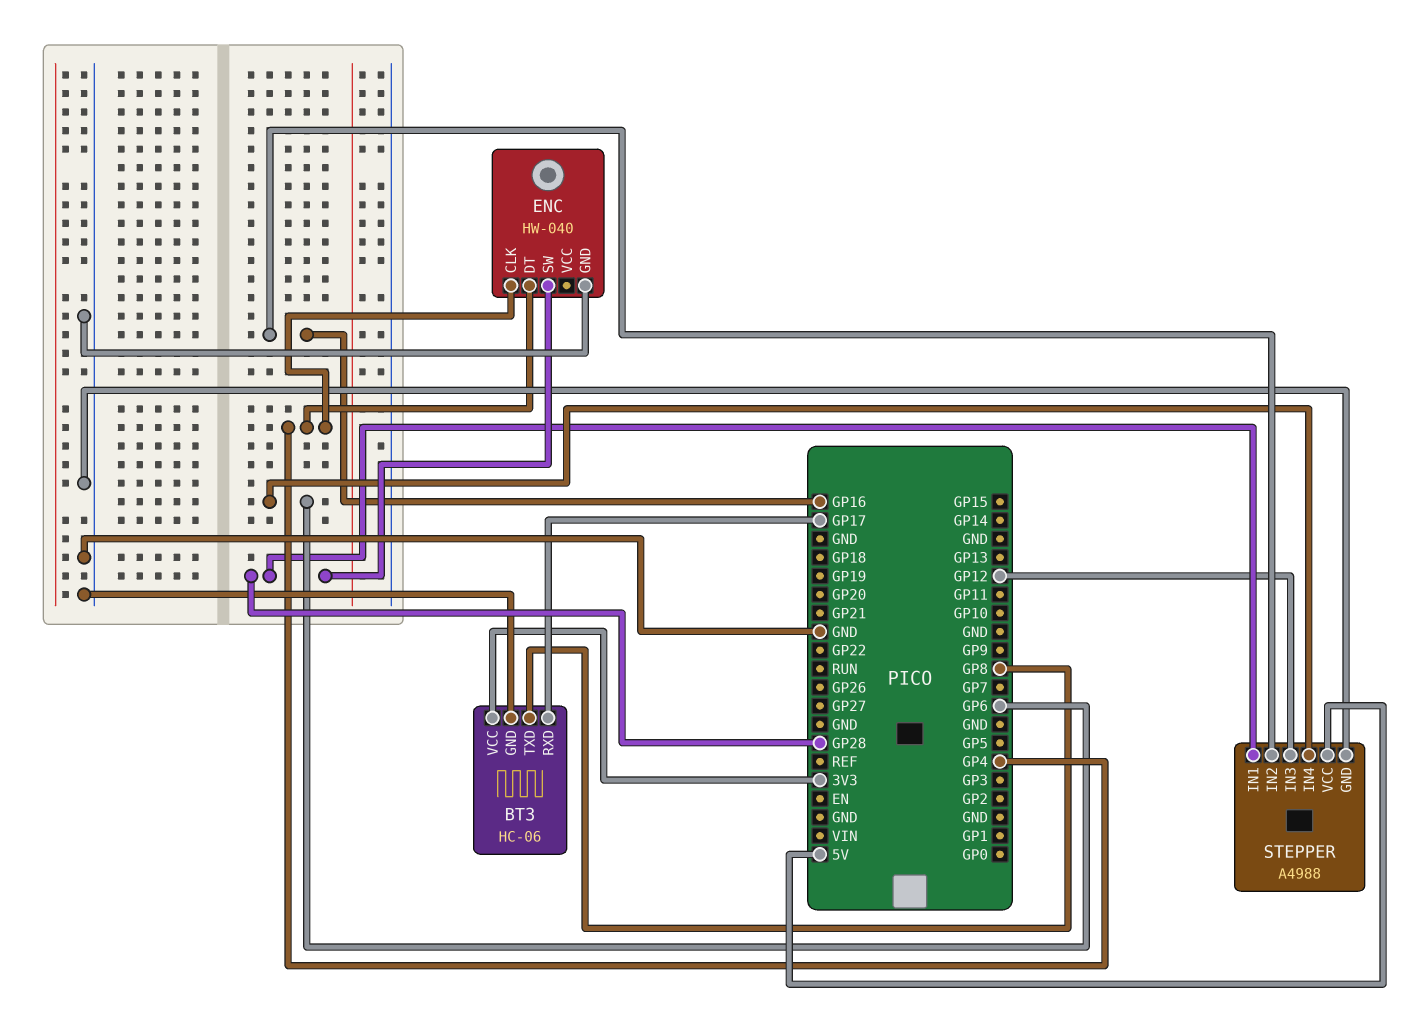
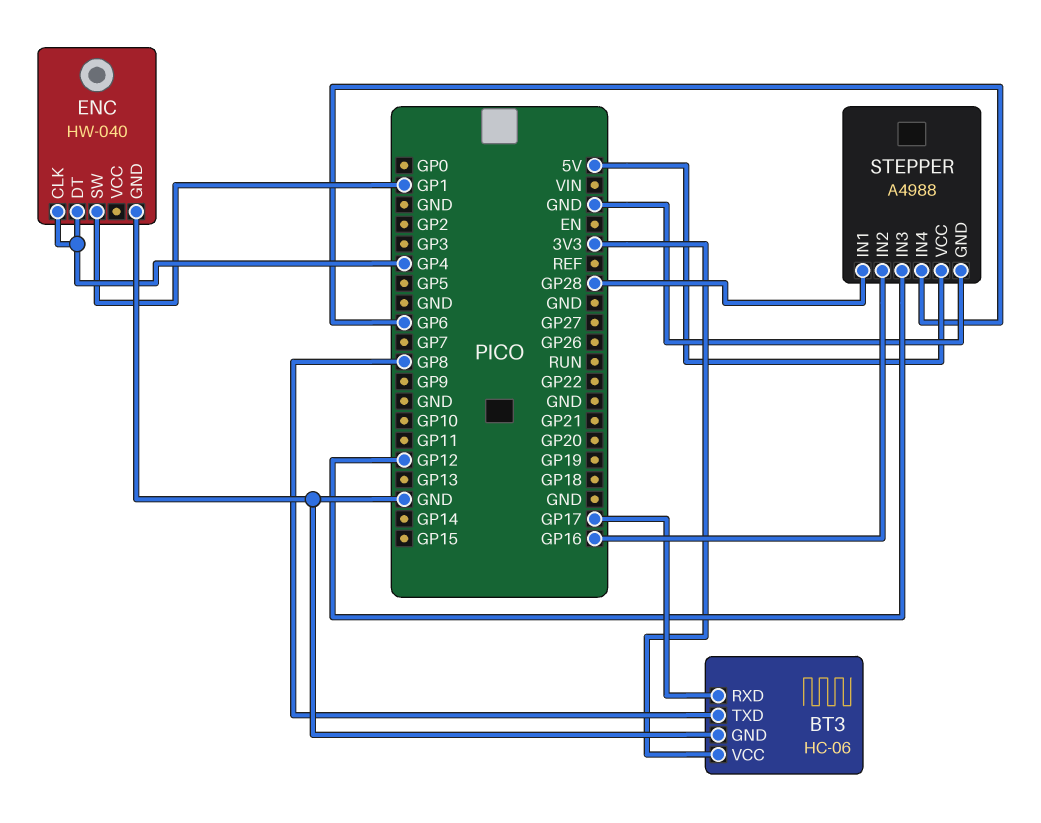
ENC pin SW: GP28 -> GP1

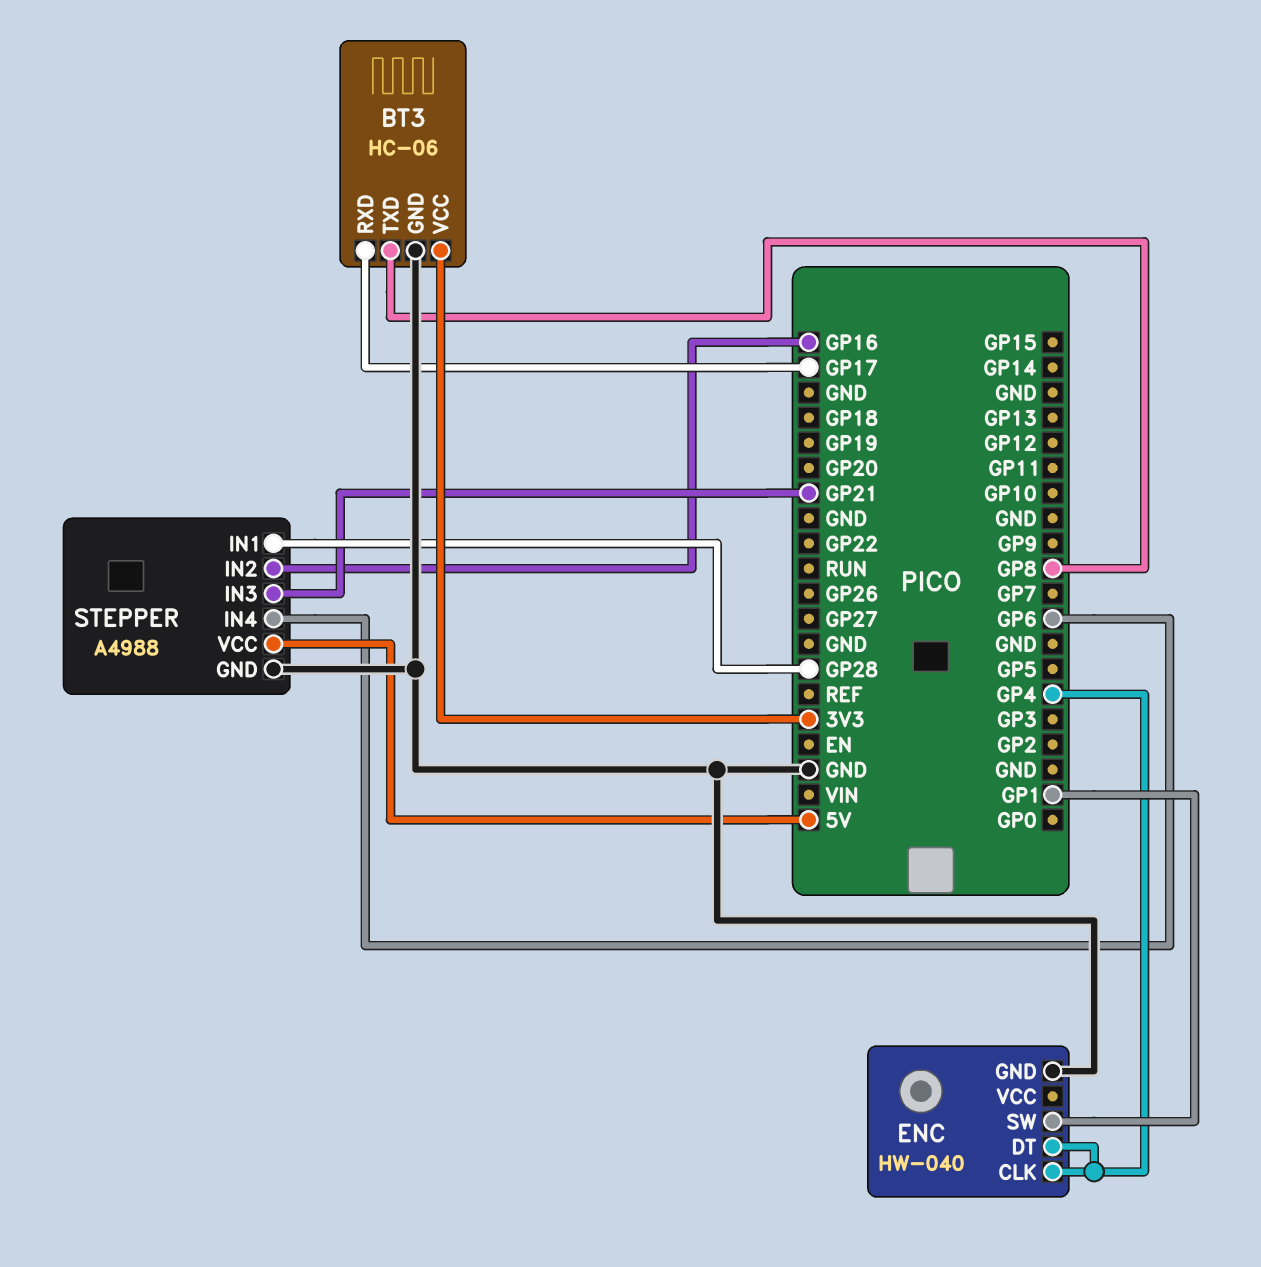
STEPPER pin IN3: GP12 -> GP21

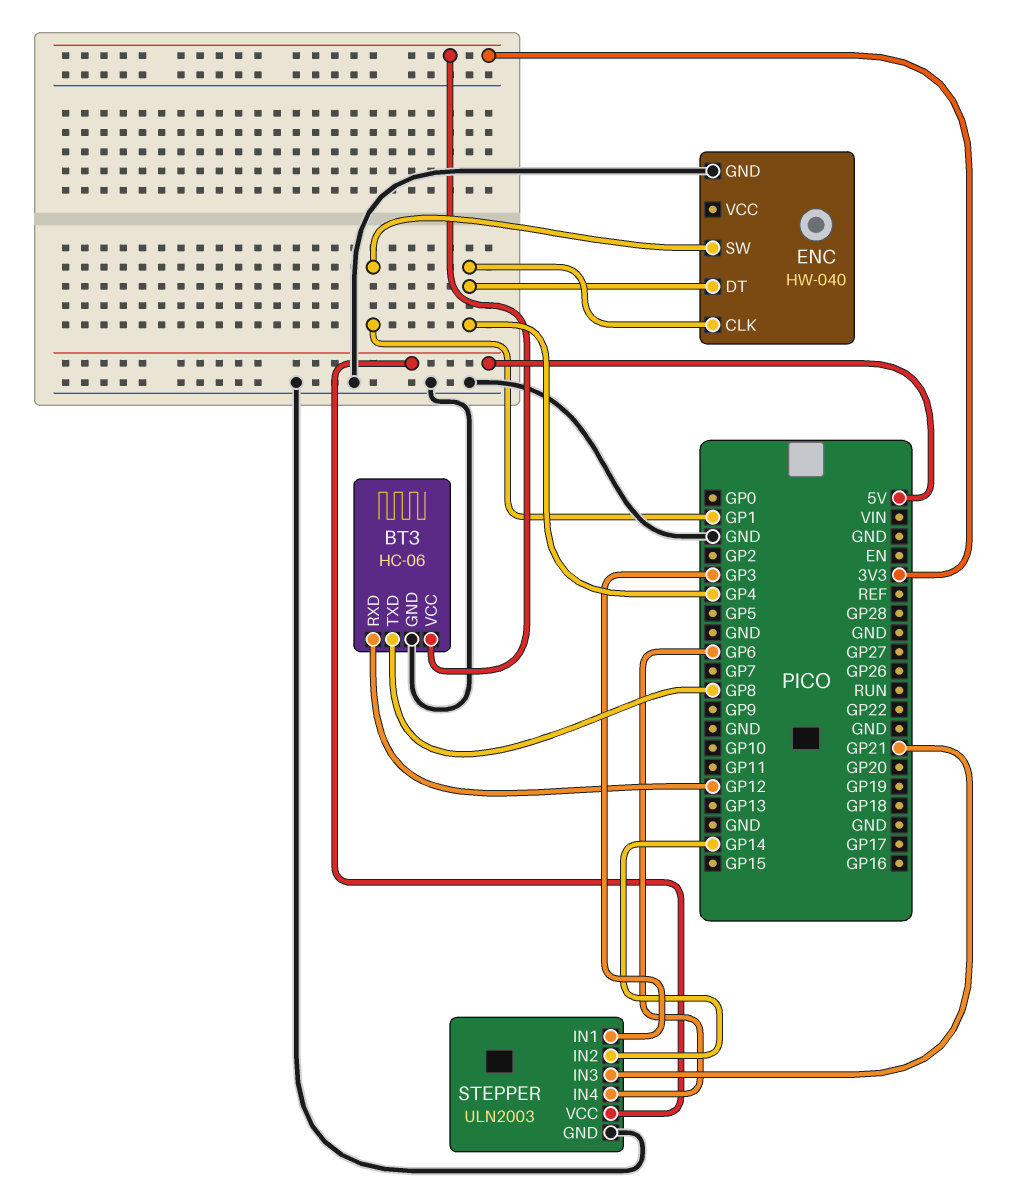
BT3 pin RXD: GP17 -> GP12
STEPPER: A4988 -> ULN2003
STEPPER pin IN1: GP28 -> GP3
STEPPER pin IN2: GP16 -> GP14

